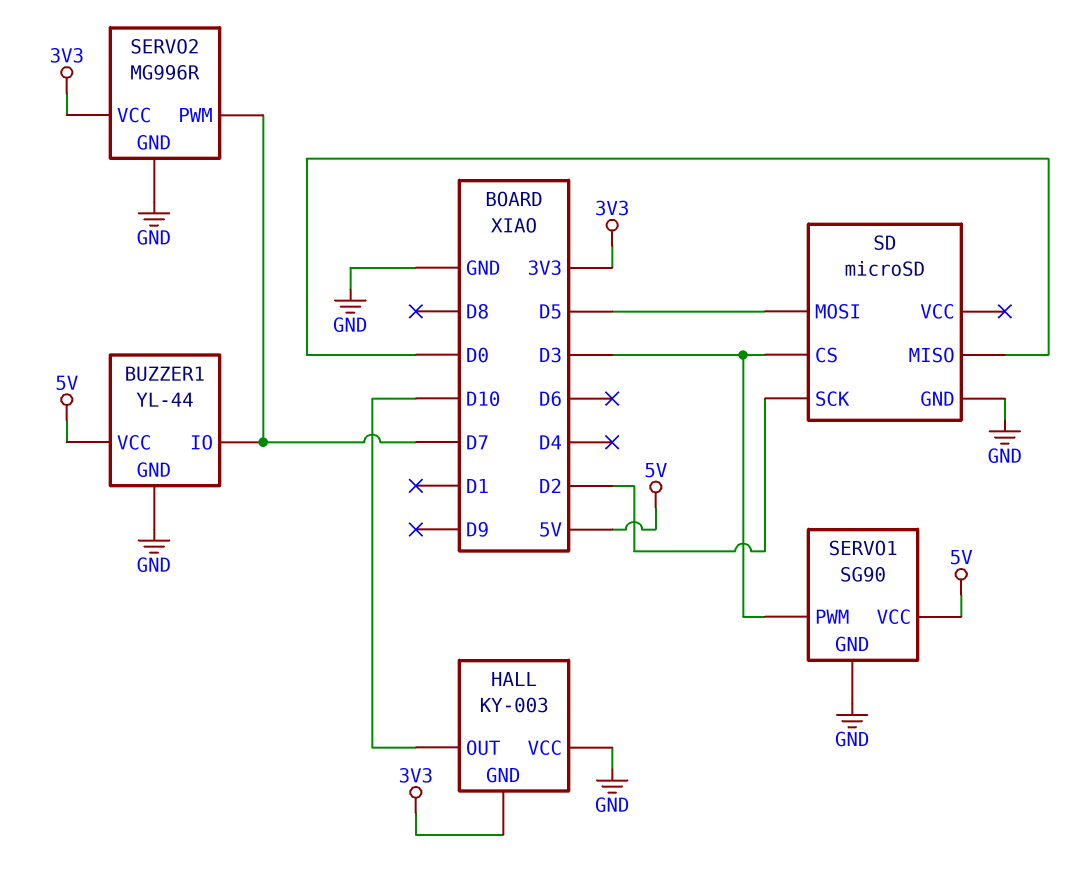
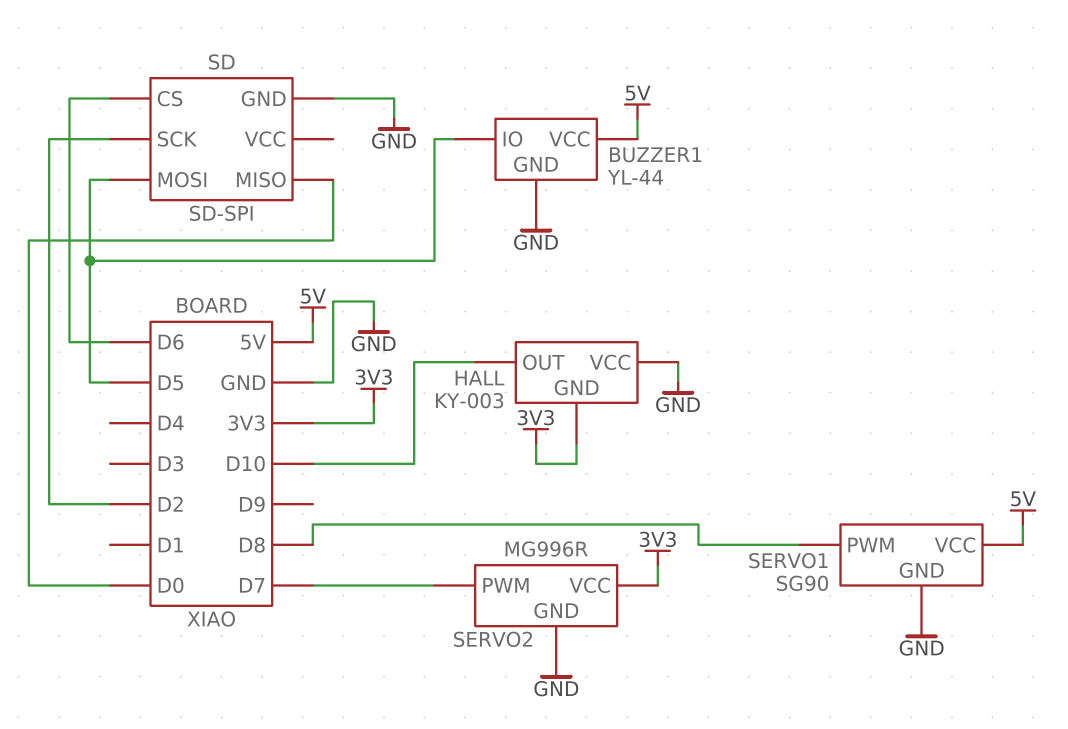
BUZZER1 pin IO: D7 -> D5
SD: microSD -> SD-SPI
SD pin CS: D3 -> D6
SERVO1 pin PWM: D3 -> D8

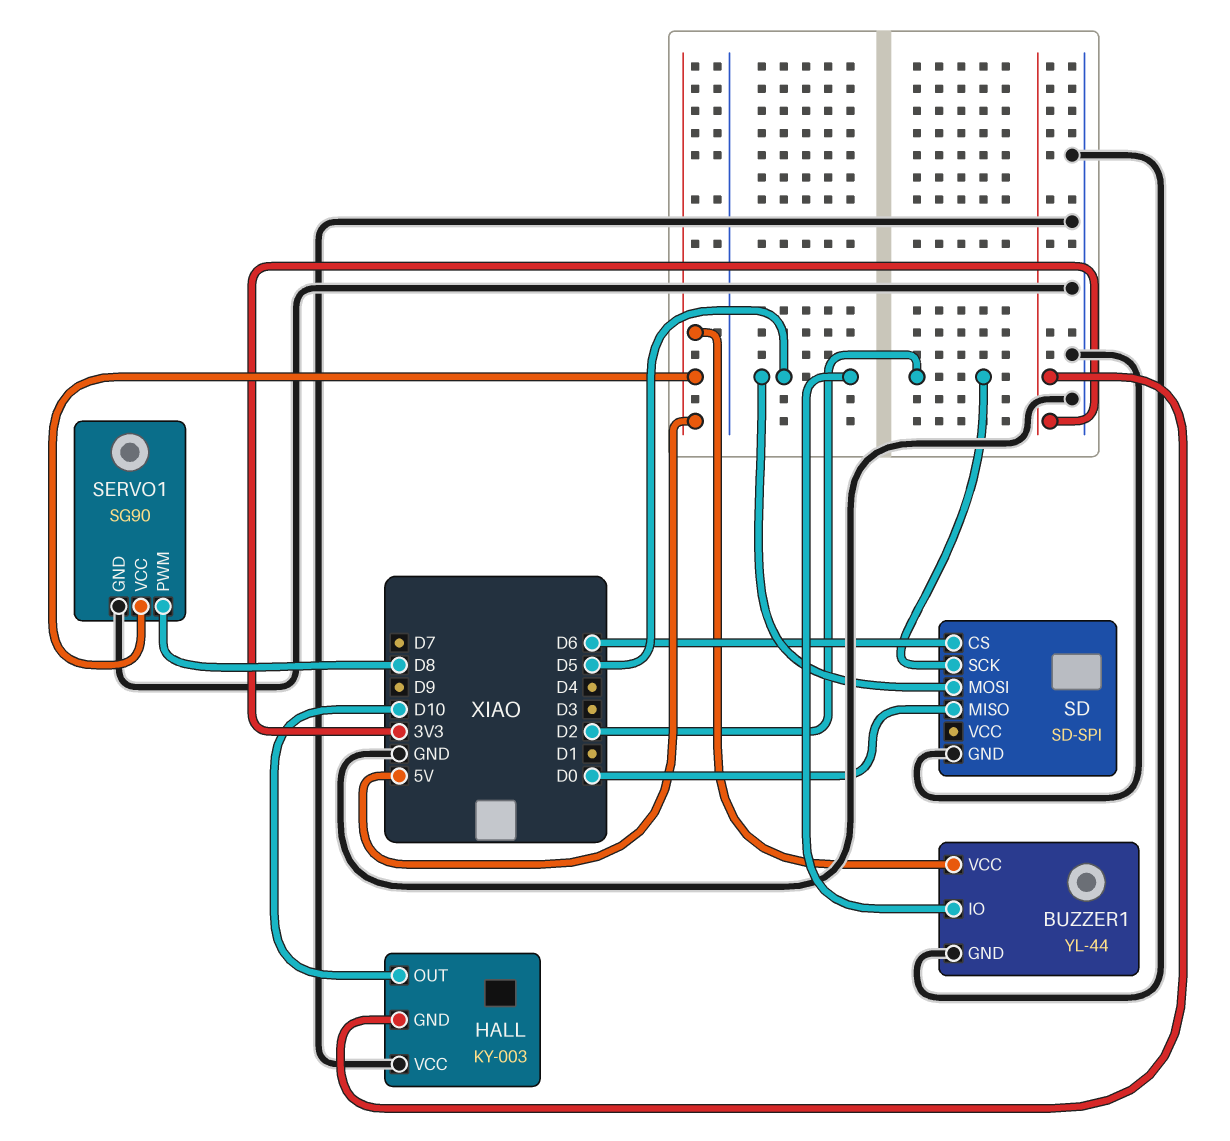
SERVO2: MG996R -> none
SERVO2 pin GND: GND -> none
SERVO2 pin PWM: D7 -> none
SERVO2 pin VCC: 3V3 -> none

